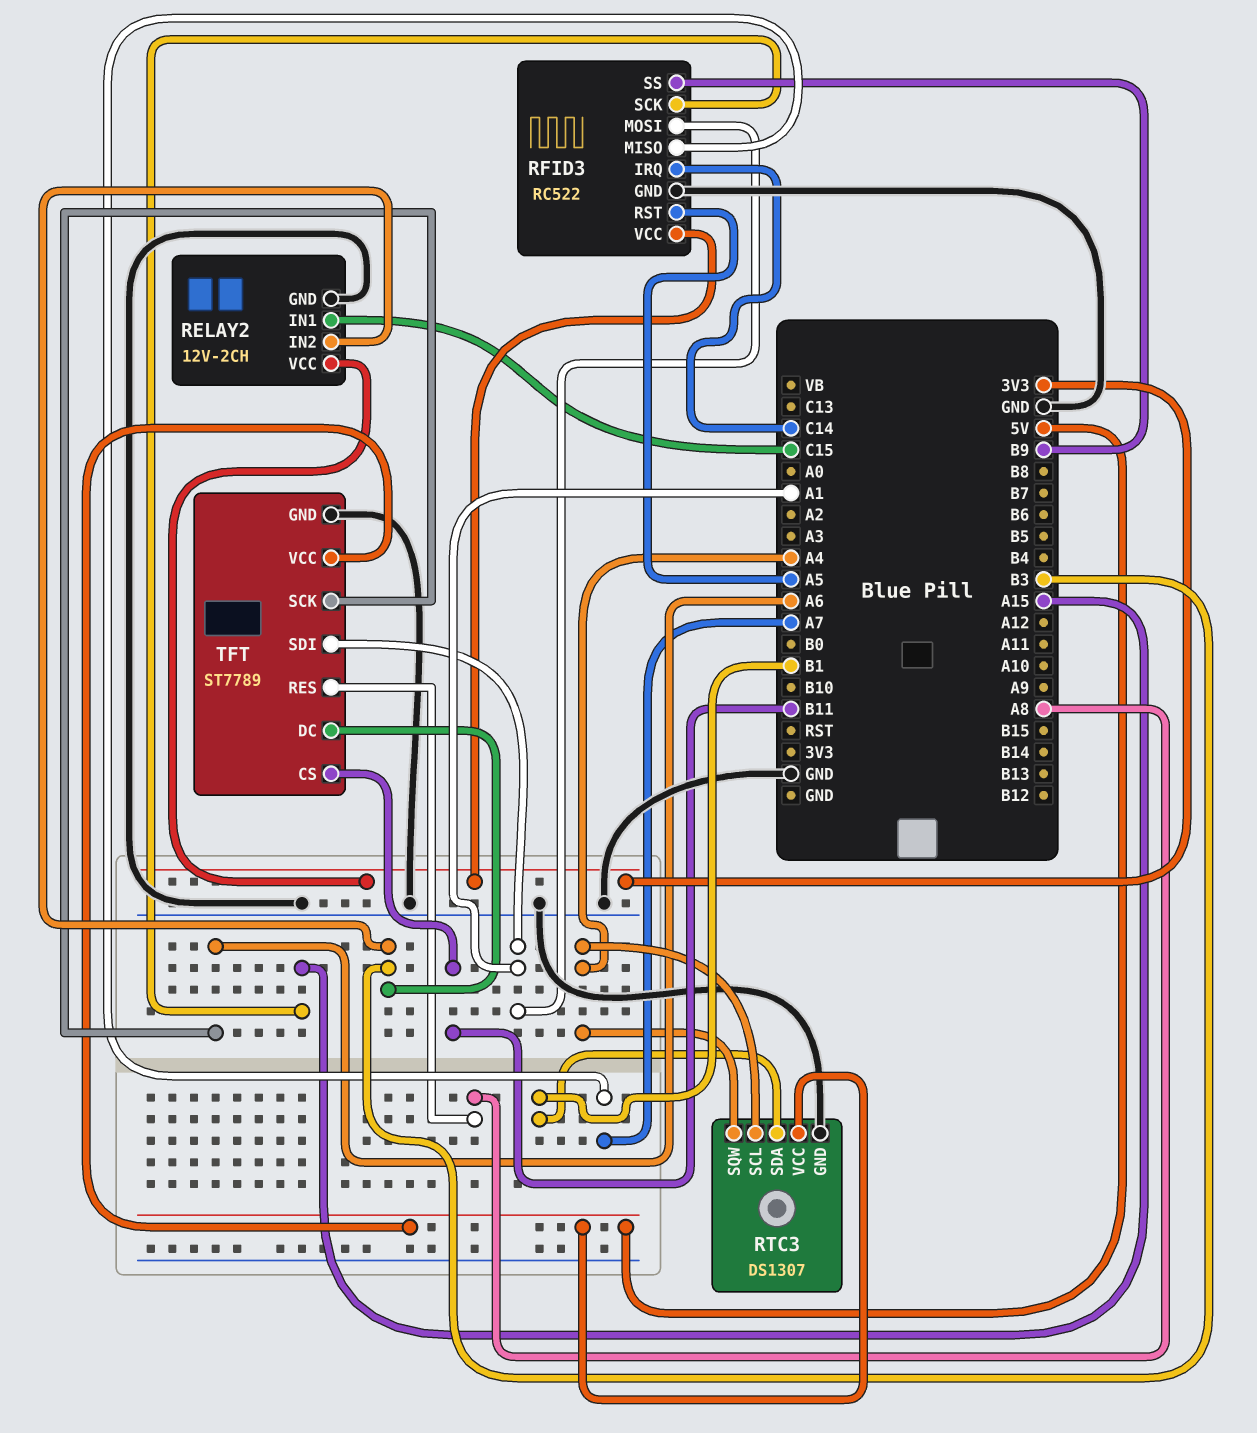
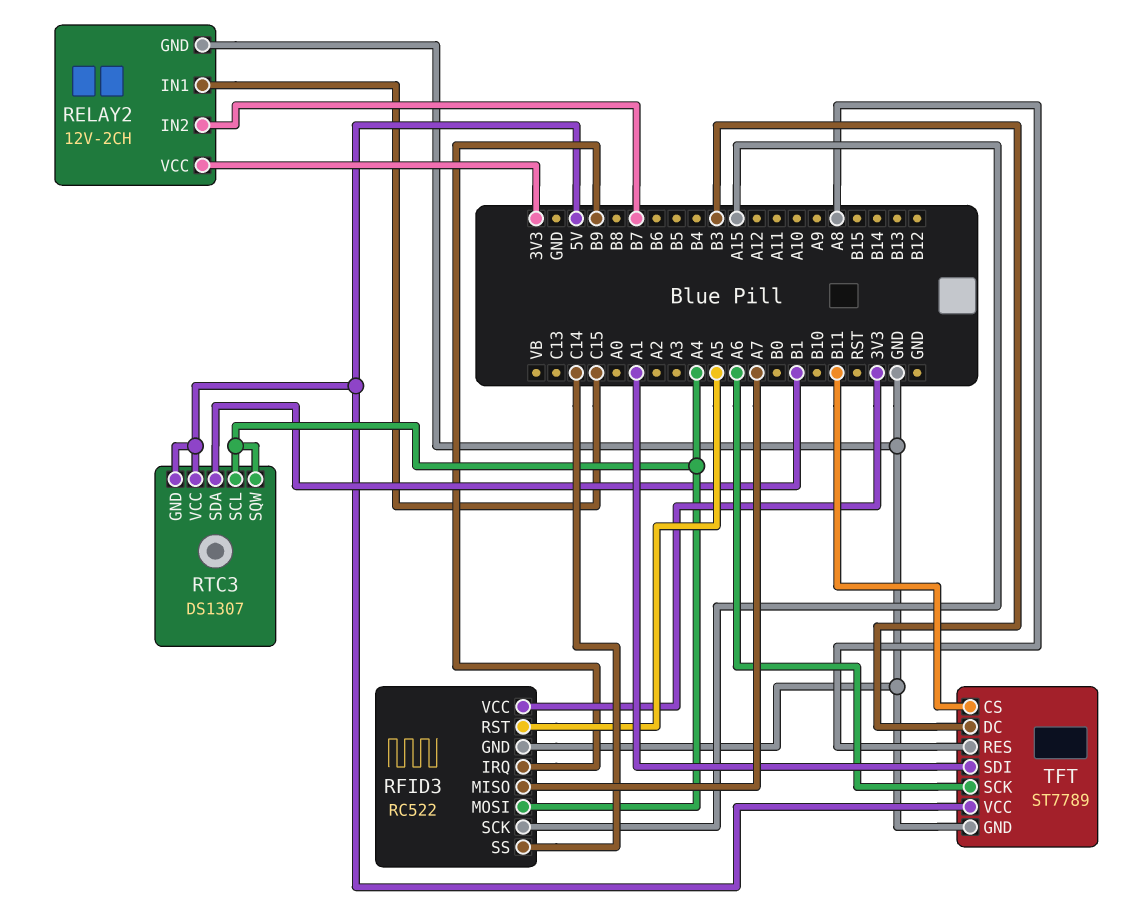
RELAY2 pin IN2: B3 -> B7
RFID3 pin IRQ: C14 -> B9
RFID3 pin MOSI: A1 -> A4
RFID3 pin SS: B9 -> C14
RTC3 pin GND: GND -> 5V

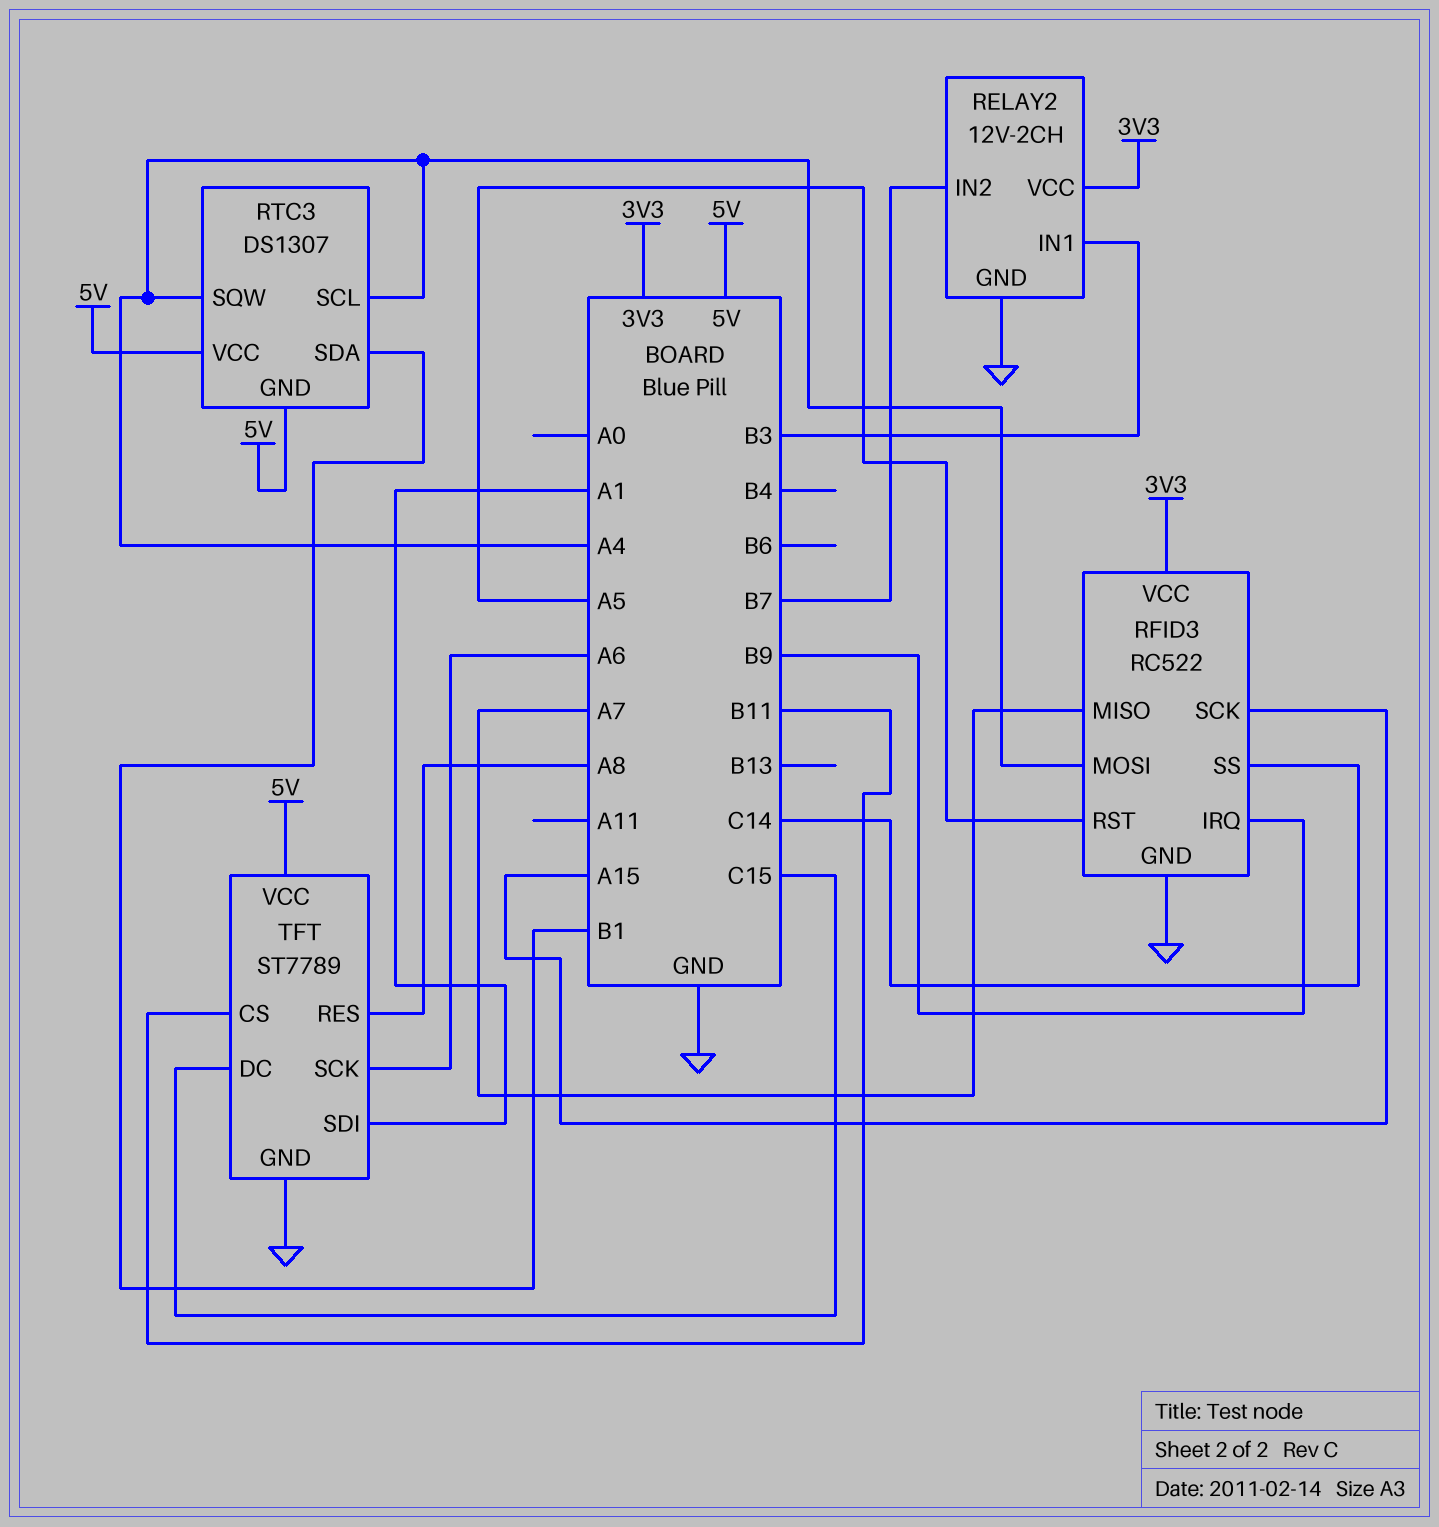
RELAY2 pin IN1: C15 -> B3
TFT pin DC: B3 -> C15

